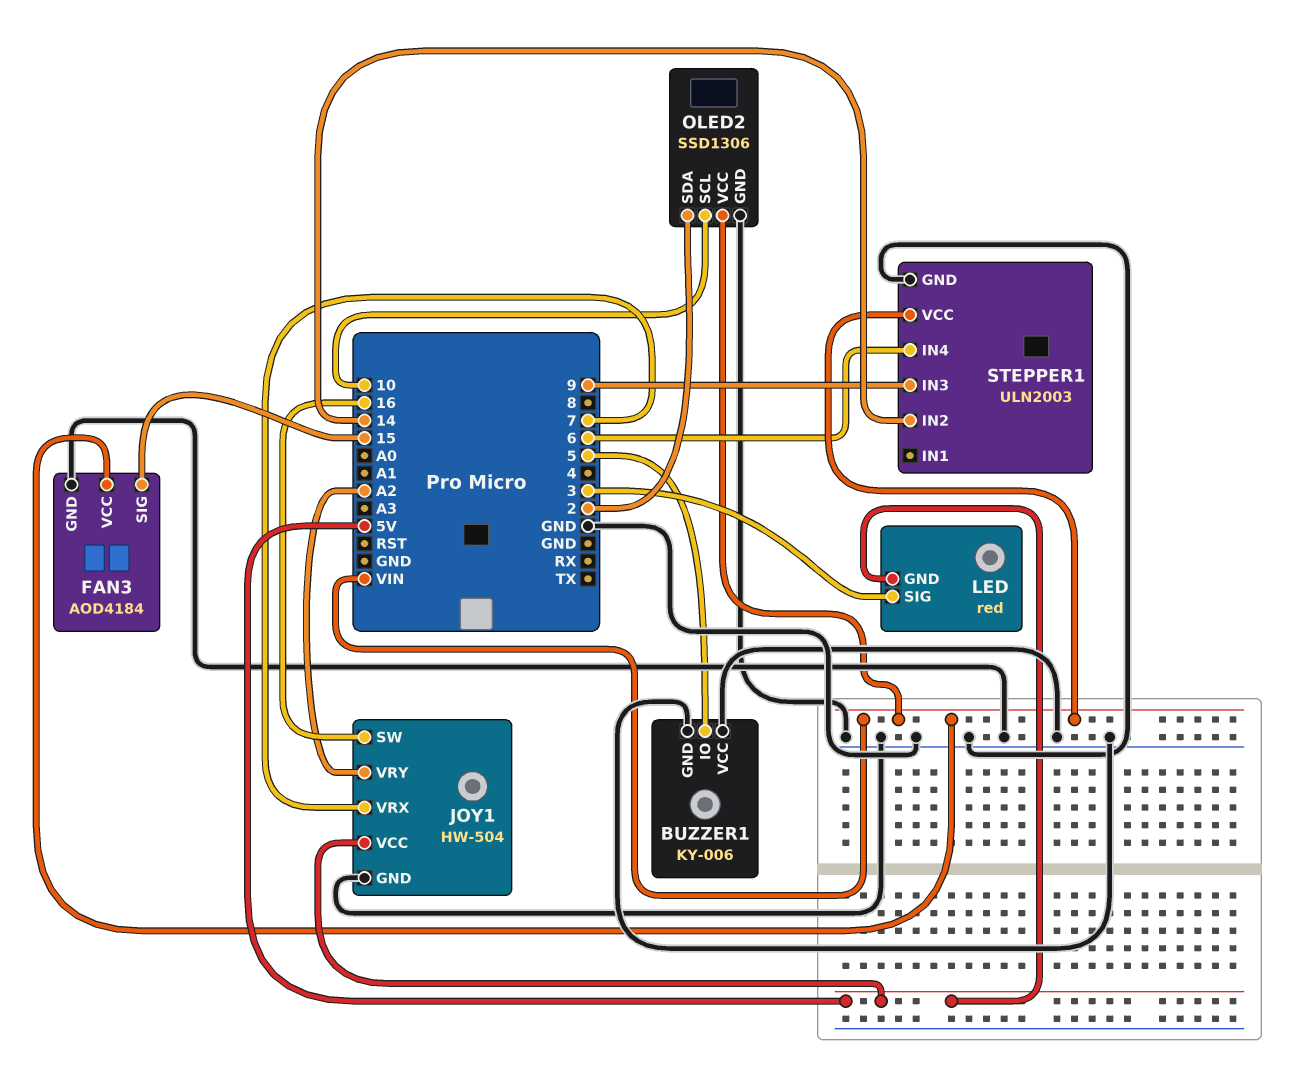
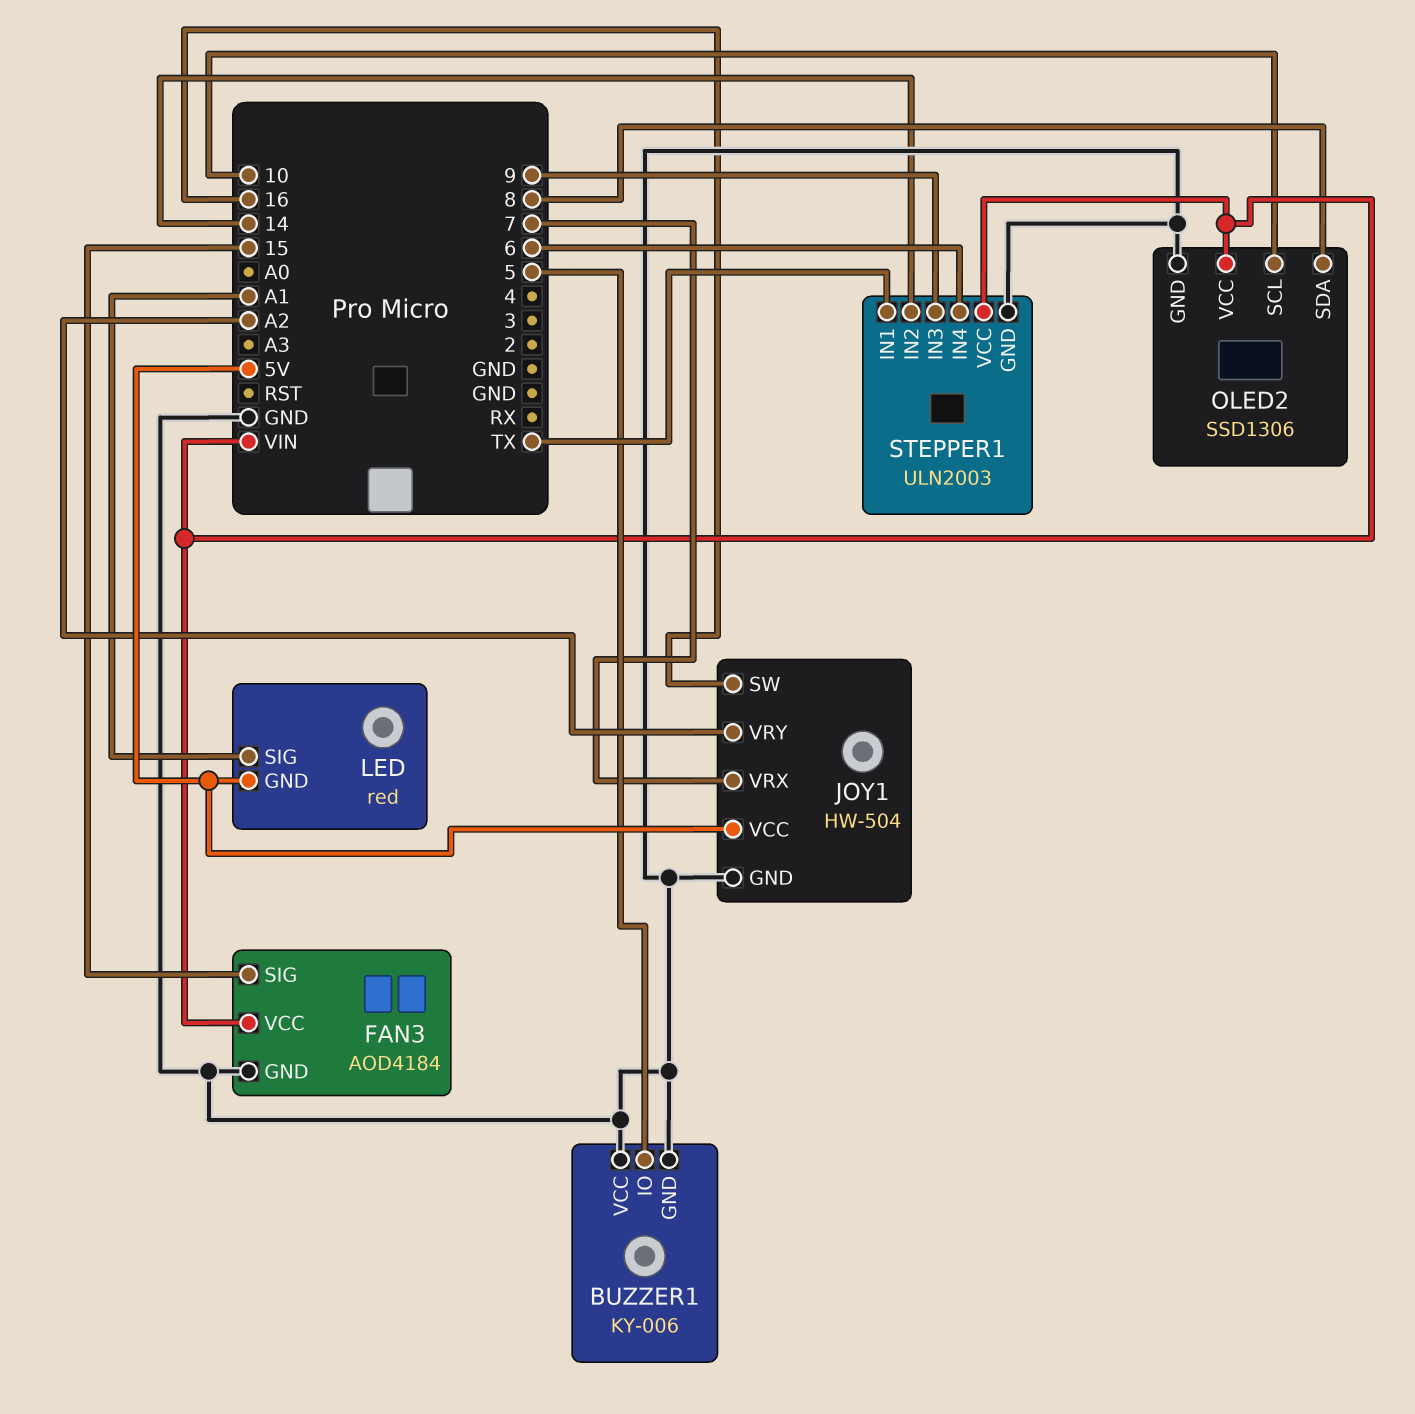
LED pin SIG: 3 -> A1
OLED2 pin SDA: 2 -> 8
STEPPER1 pin IN1: none -> TX

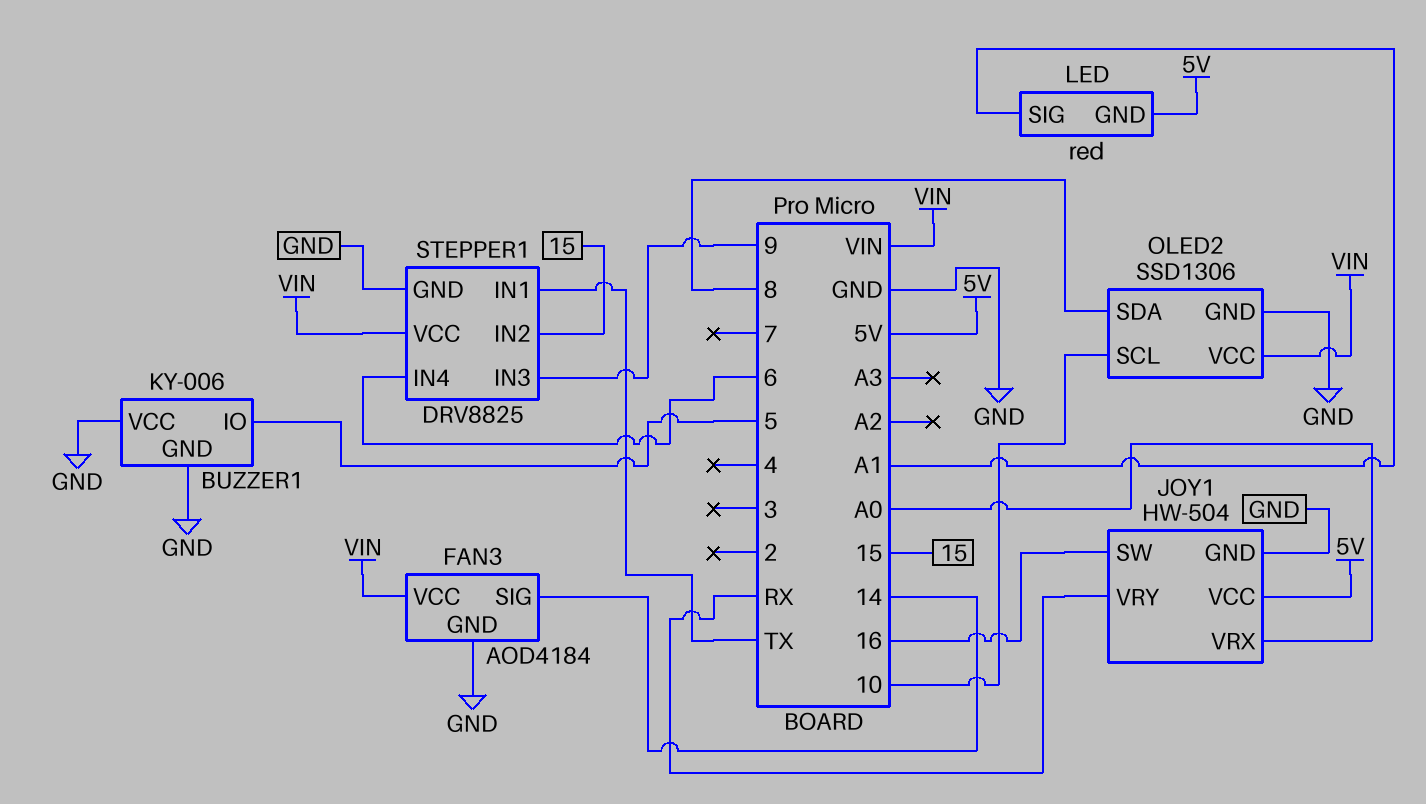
FAN3 pin SIG: 15 -> 14
JOY1 pin VRX: 7 -> A0
JOY1 pin VRY: A2 -> RX
STEPPER1: ULN2003 -> DRV8825
STEPPER1 pin IN2: 14 -> 15

